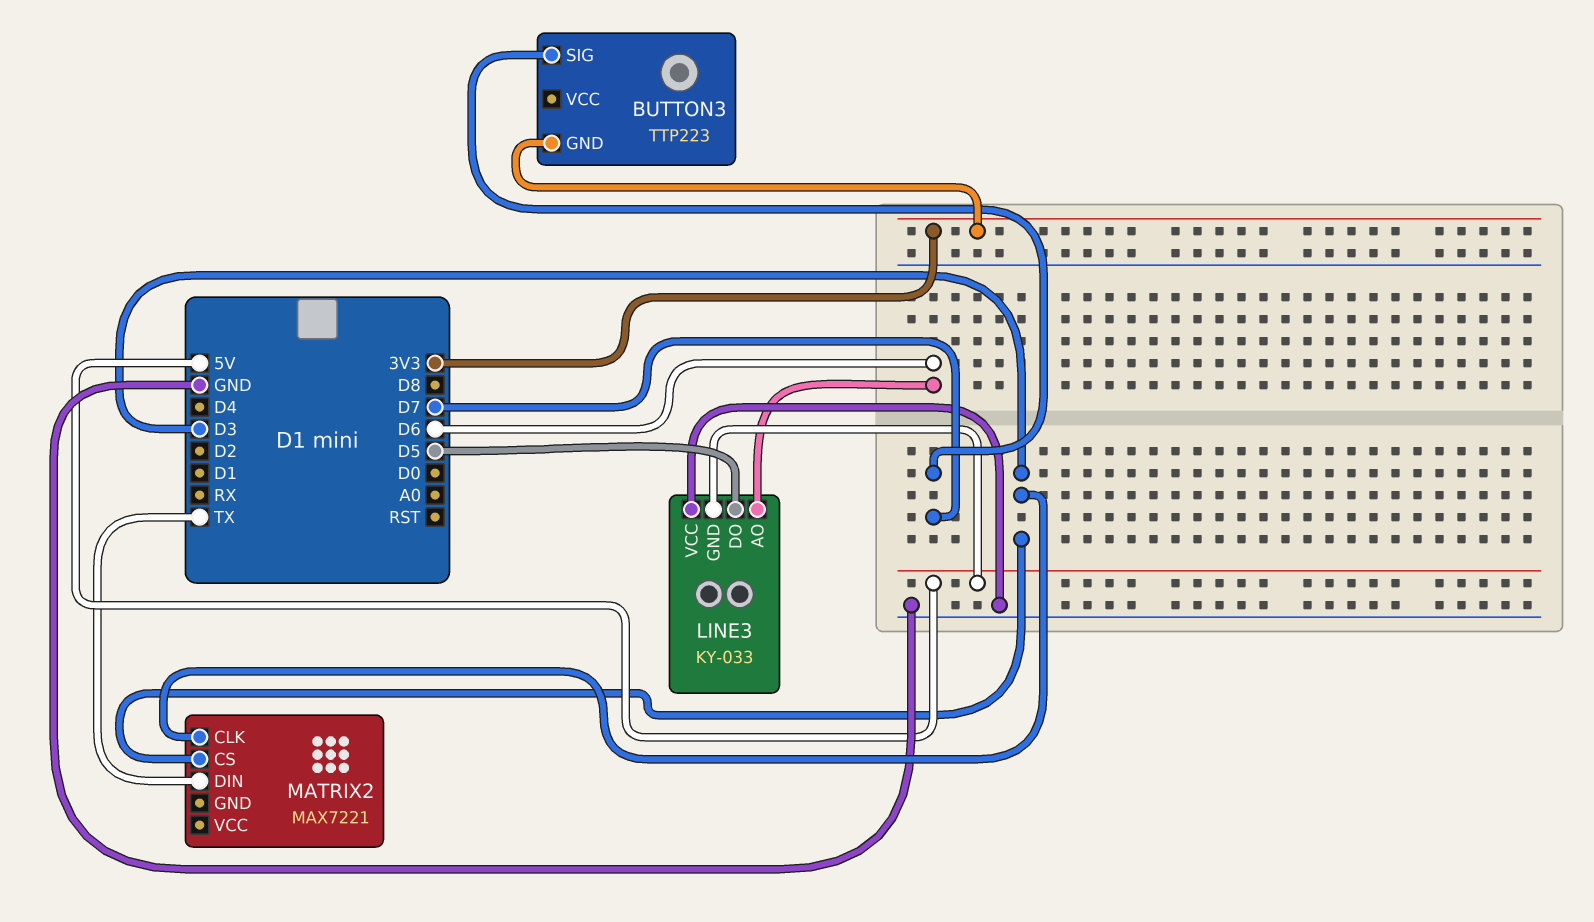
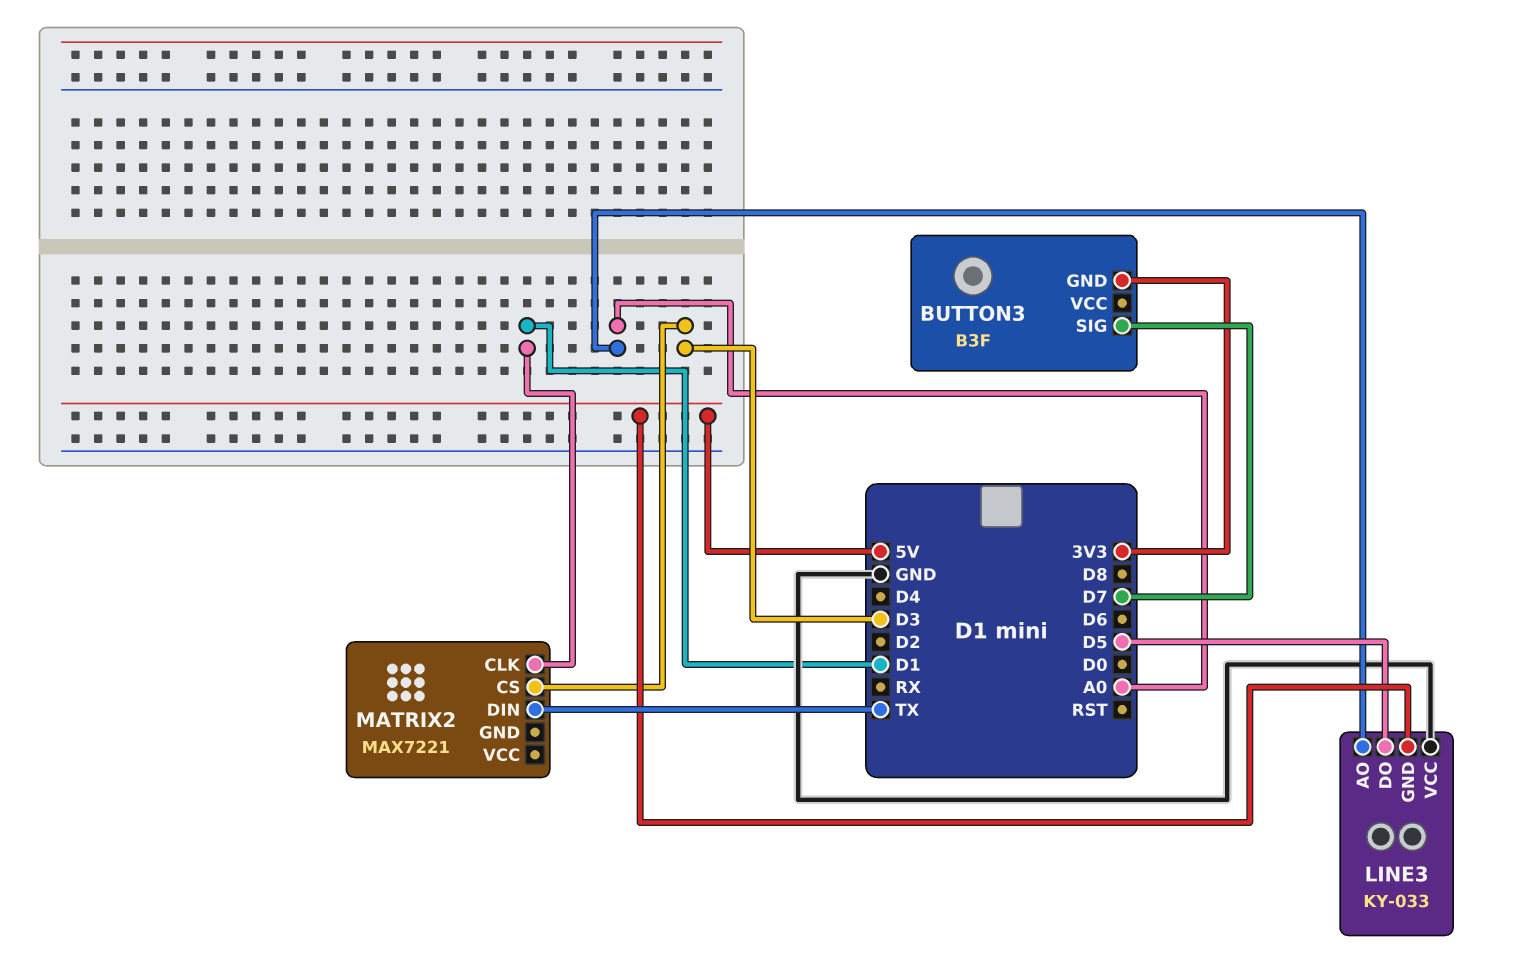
BUTTON3: TTP223 -> B3F
LINE3 pin AO: D6 -> A0
MATRIX2 pin CLK: D3 -> D1

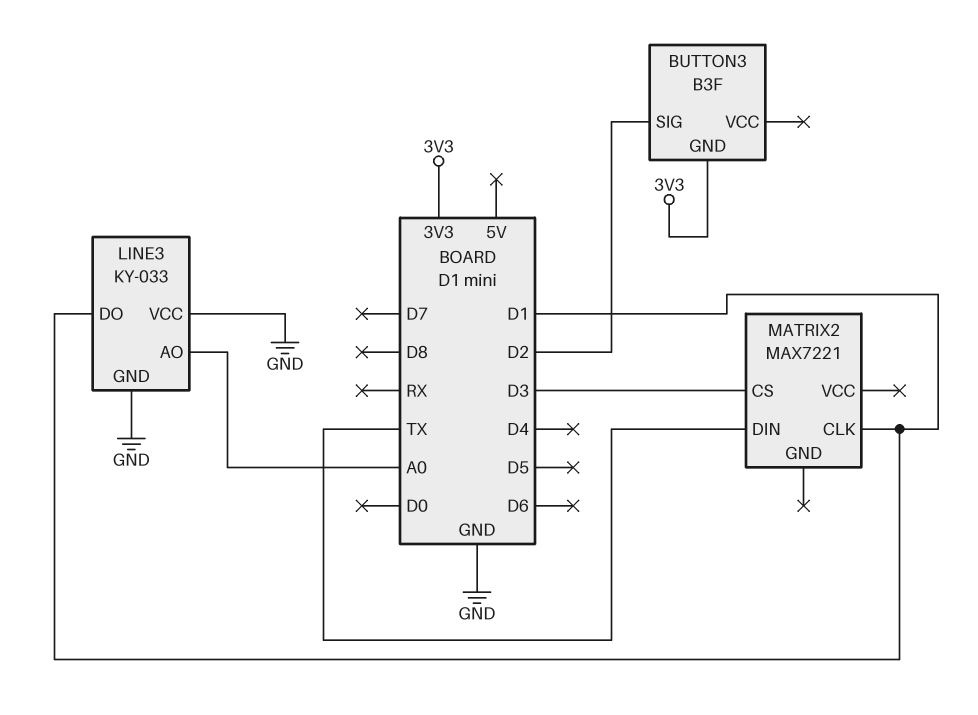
BUTTON3 pin SIG: D7 -> D2
LINE3 pin DO: D5 -> D1
LINE3 pin GND: 5V -> GND

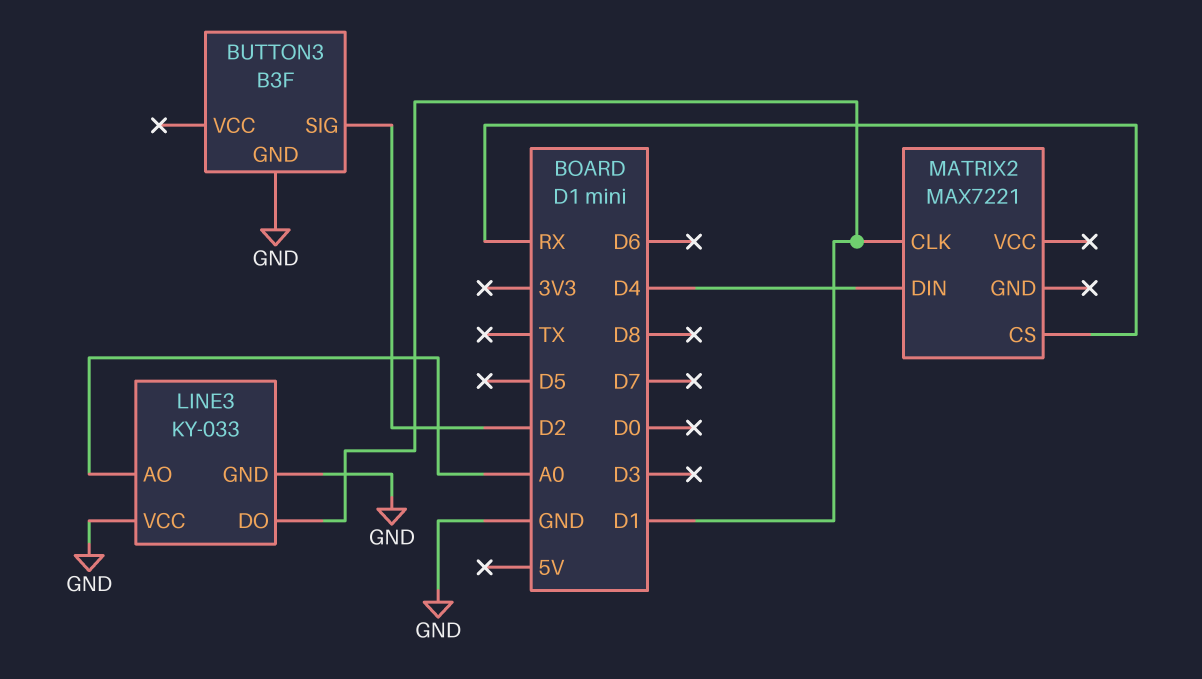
BUTTON3 pin GND: 3V3 -> GND
MATRIX2 pin CS: D3 -> RX
MATRIX2 pin DIN: TX -> D4

